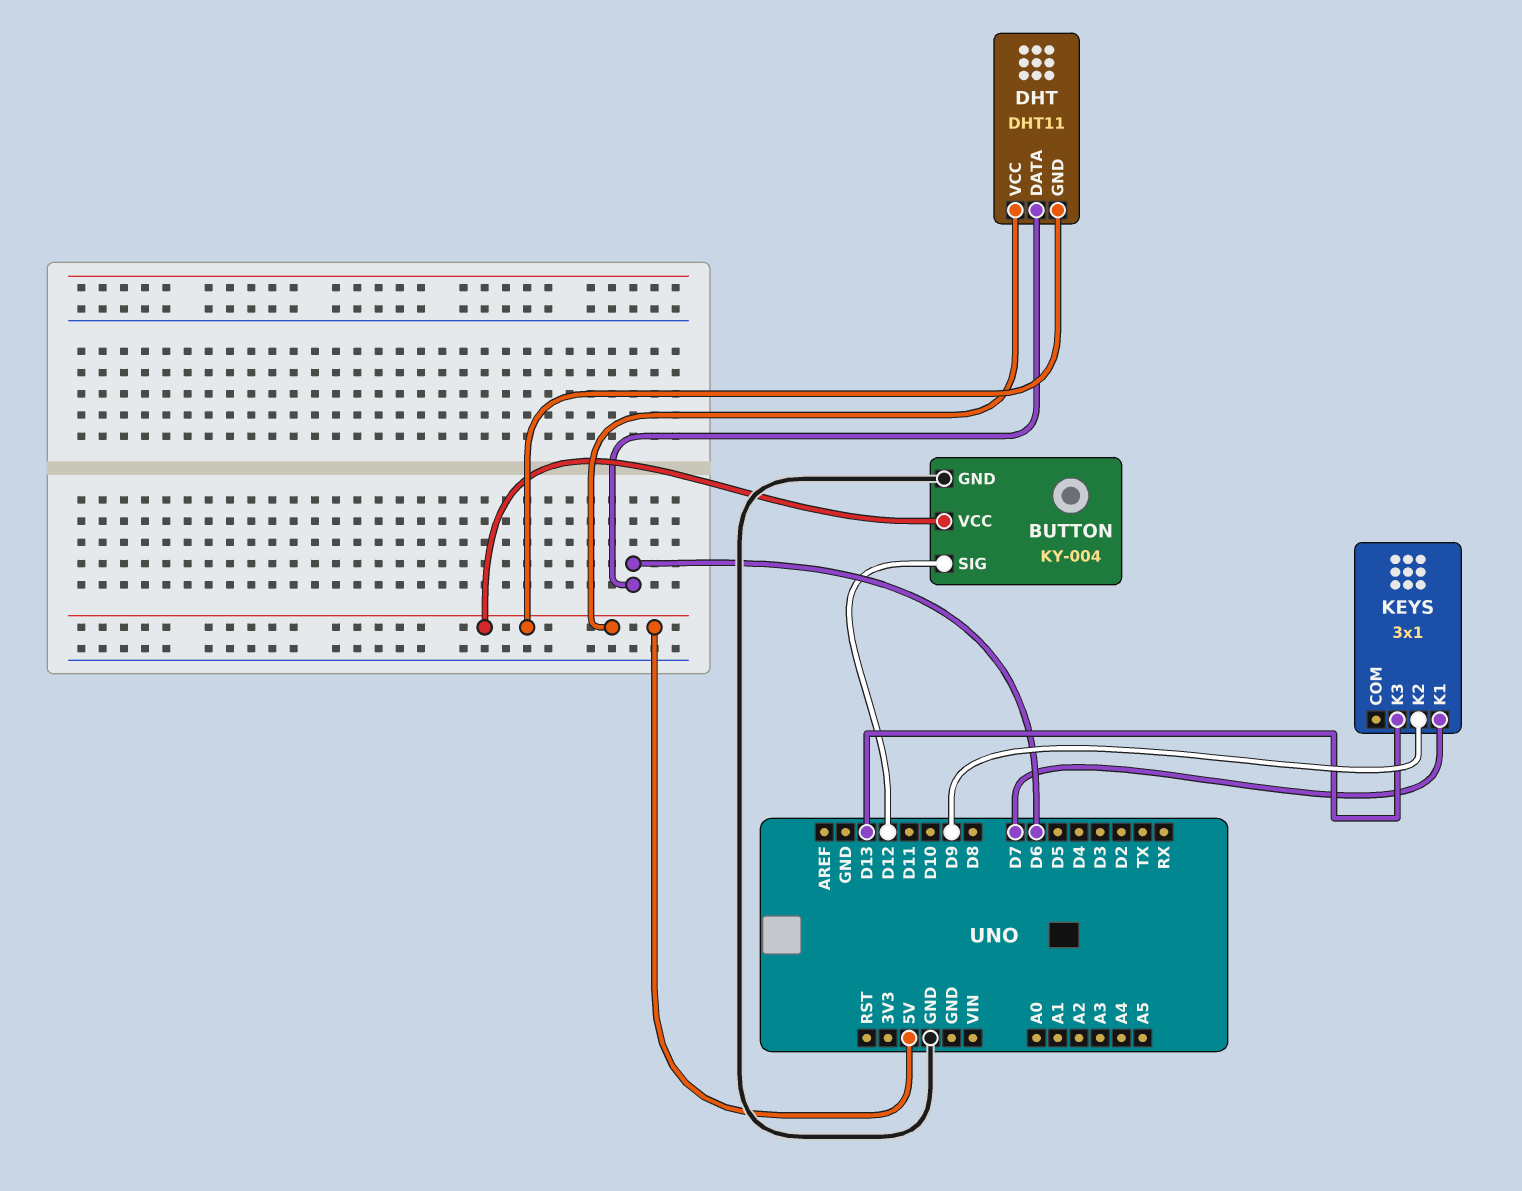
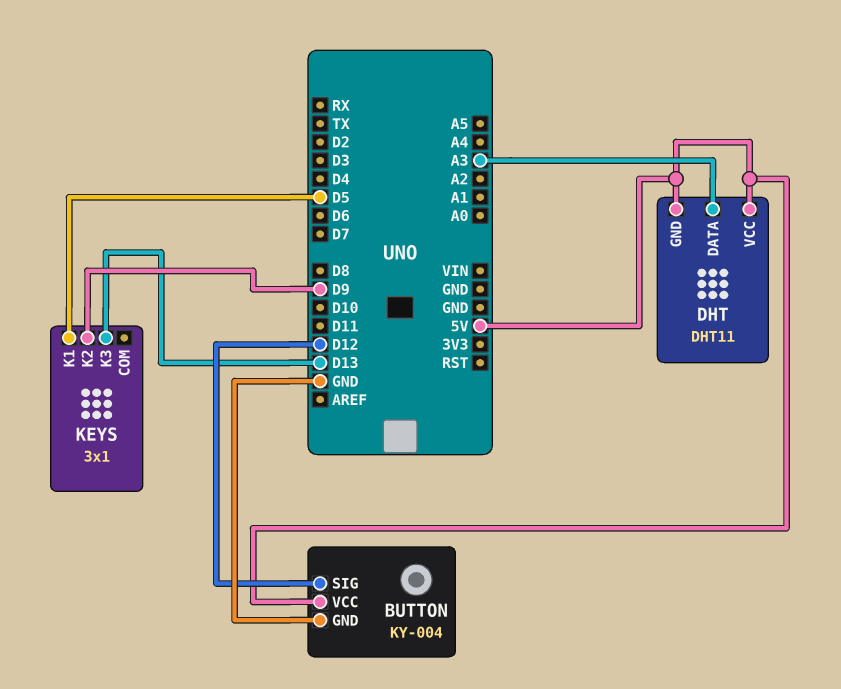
DHT pin DATA: D6 -> A3
KEYS pin K1: D7 -> D5

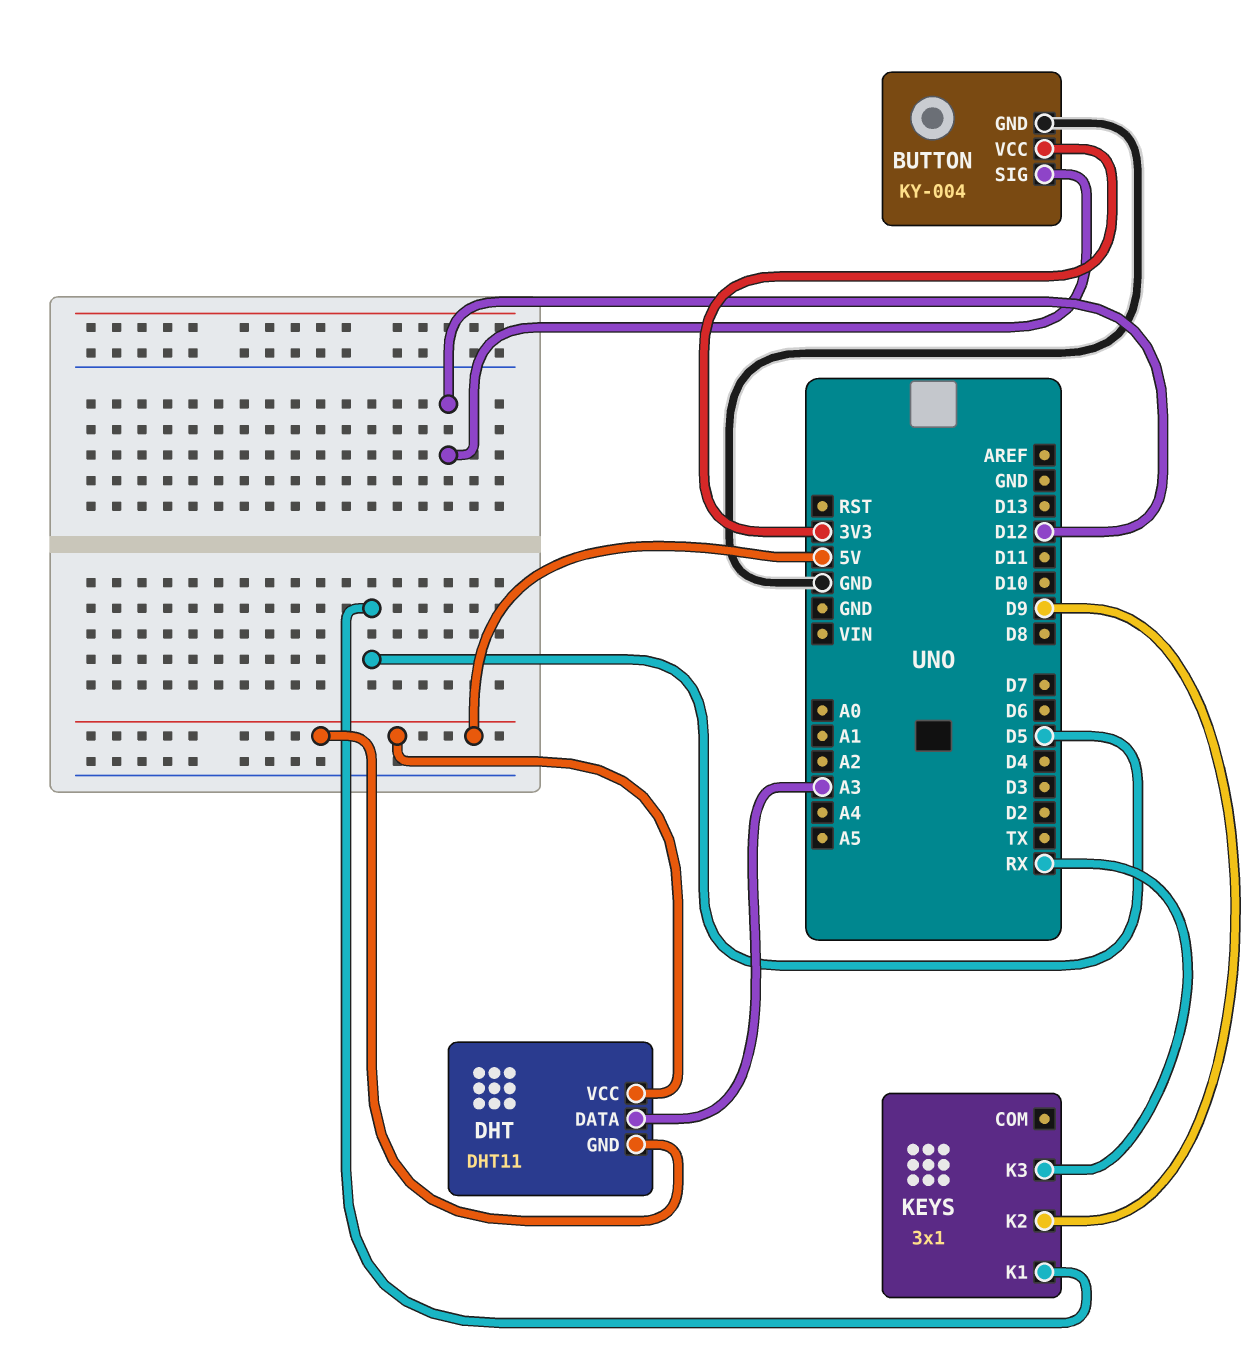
BUTTON pin VCC: 5V -> 3V3
KEYS pin K3: D13 -> RX

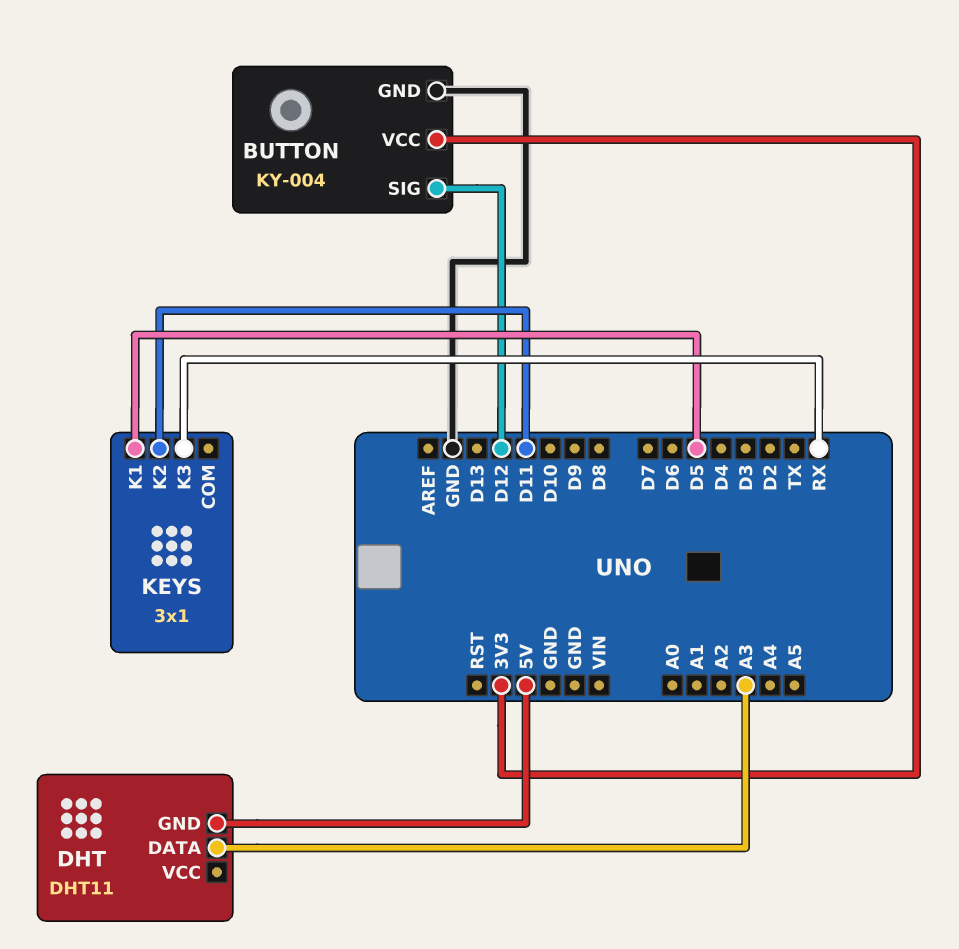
DHT pin VCC: 5V -> none
KEYS pin K2: D9 -> D11

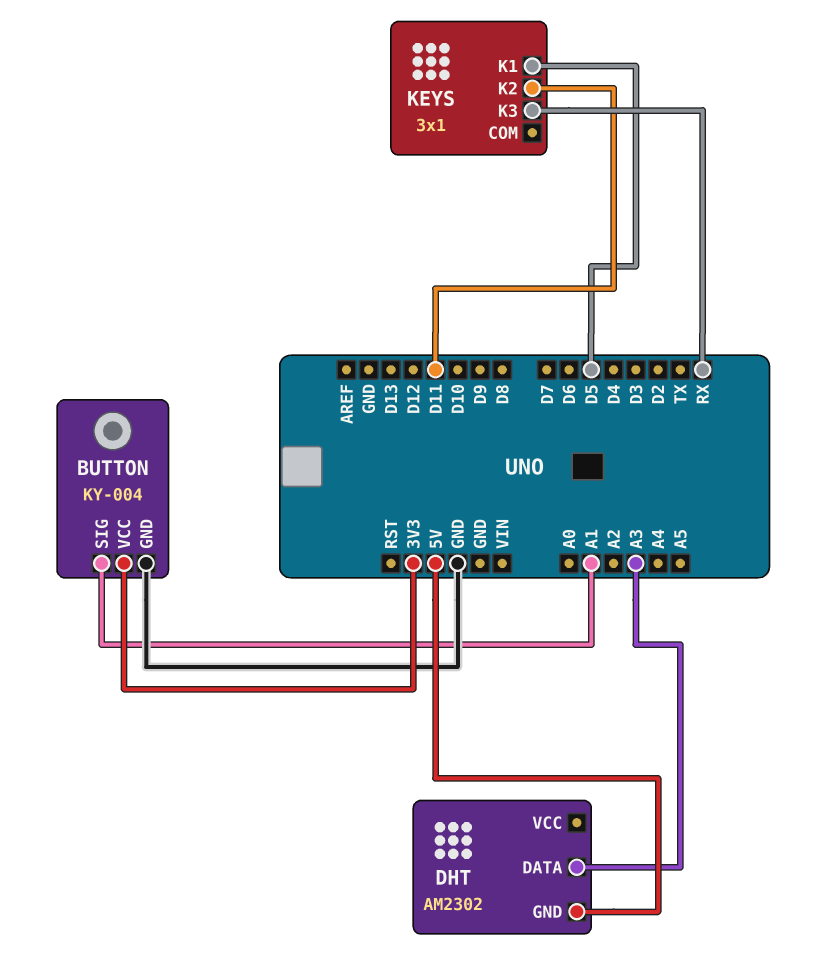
BUTTON pin SIG: D12 -> A1
DHT: DHT11 -> AM2302

